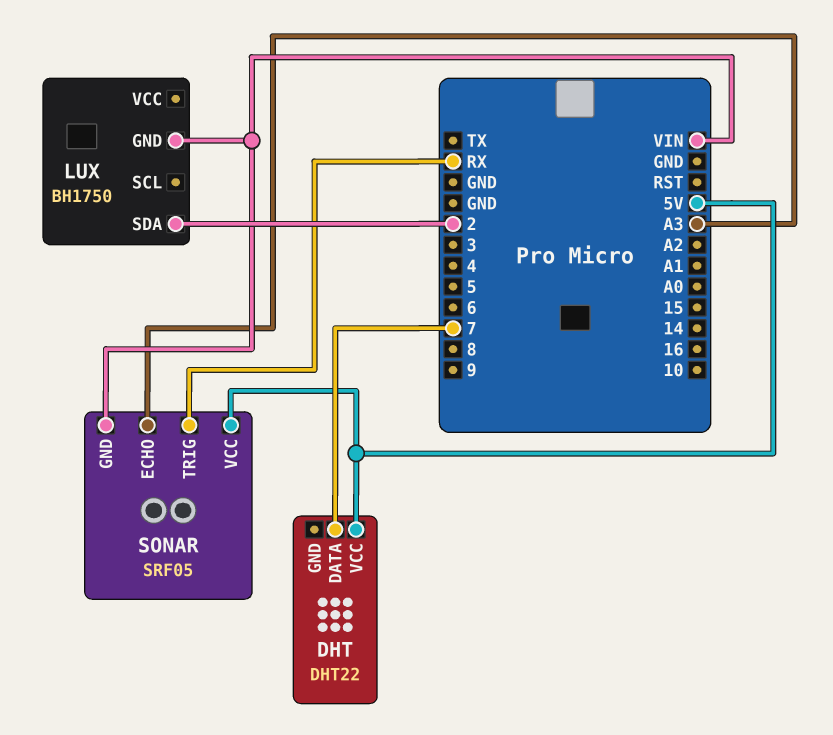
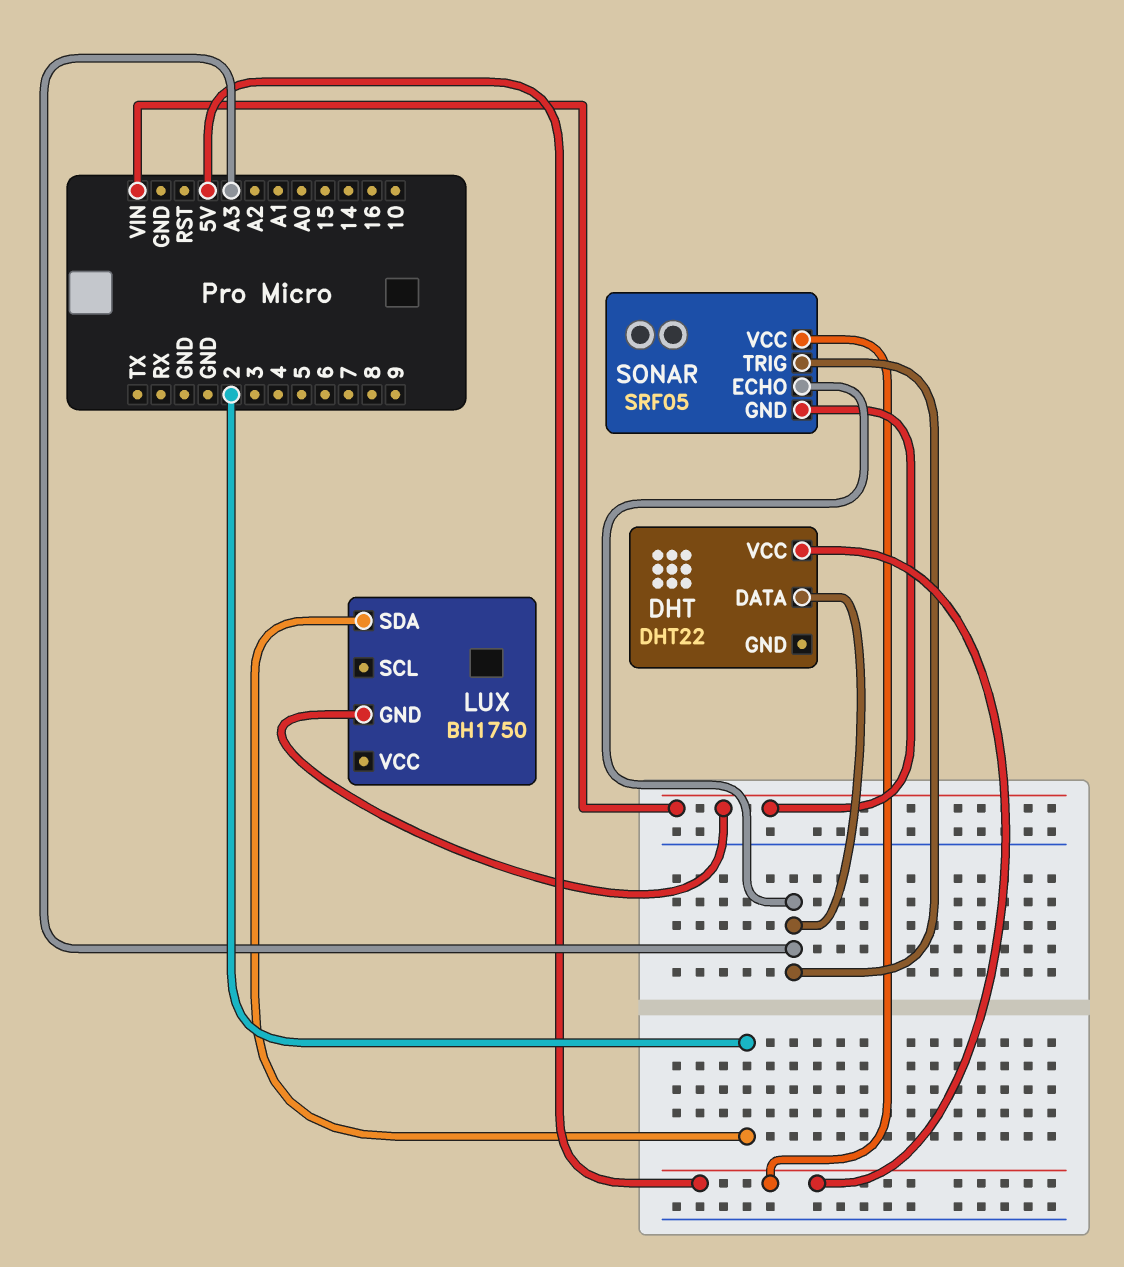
DHT pin DATA: 7 -> A3
SONAR pin TRIG: RX -> A3

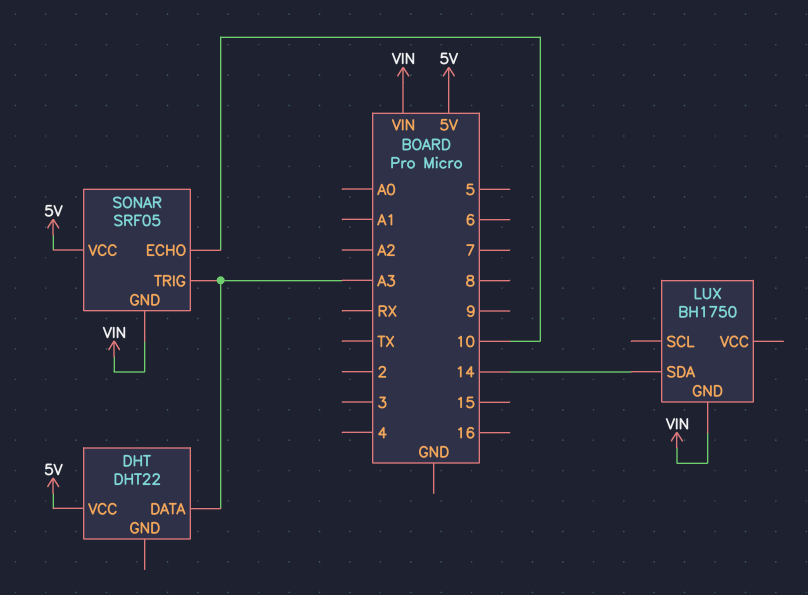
LUX pin SDA: 2 -> 14
SONAR pin ECHO: A3 -> 10

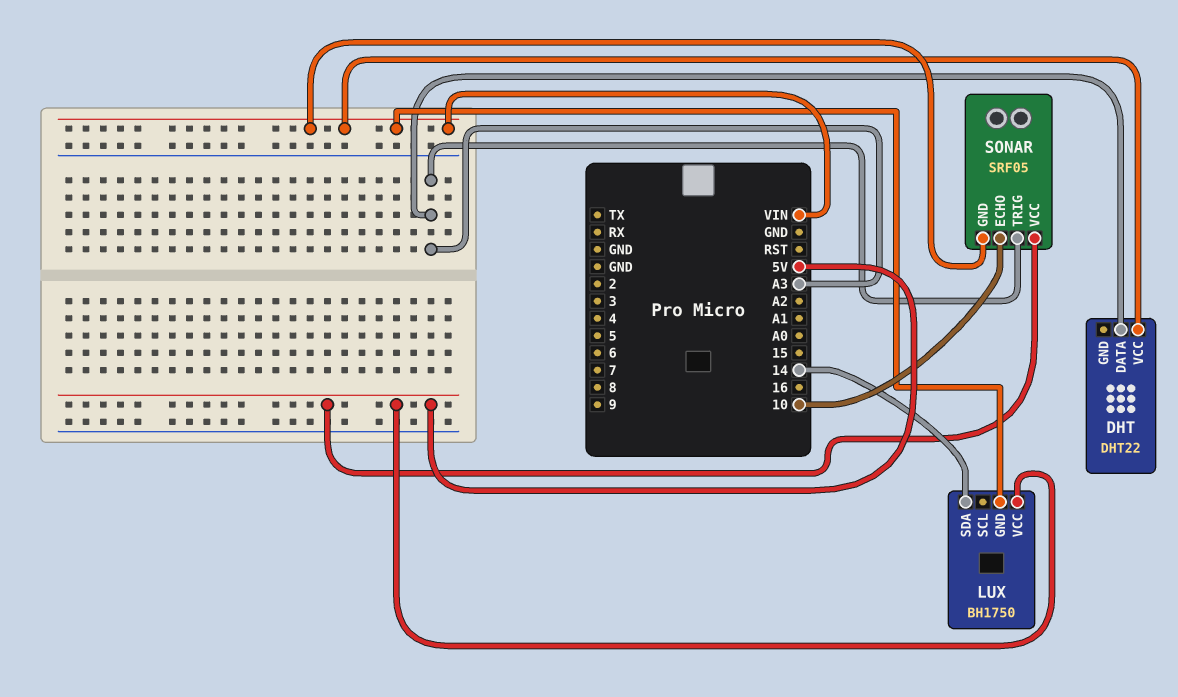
DHT pin VCC: 5V -> VIN
LUX pin VCC: none -> 5V

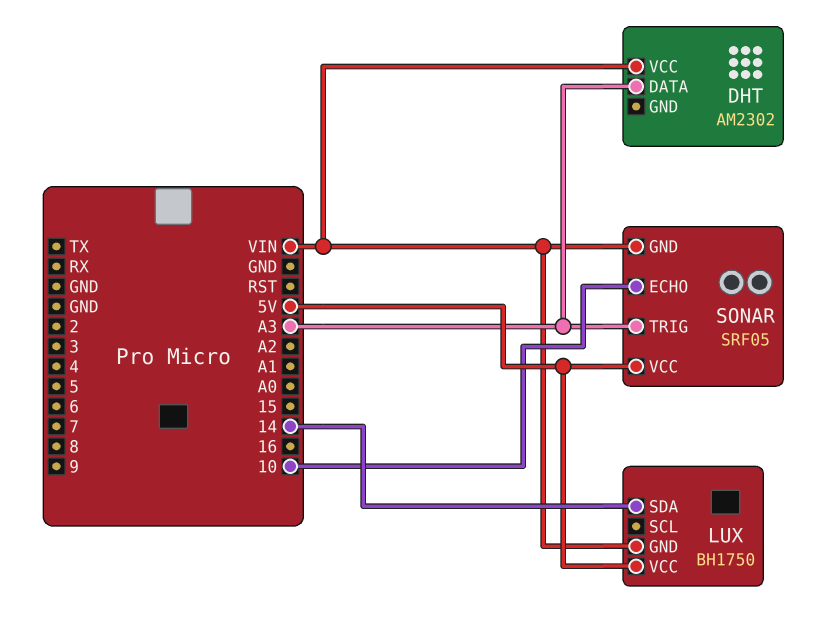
DHT: DHT22 -> AM2302

